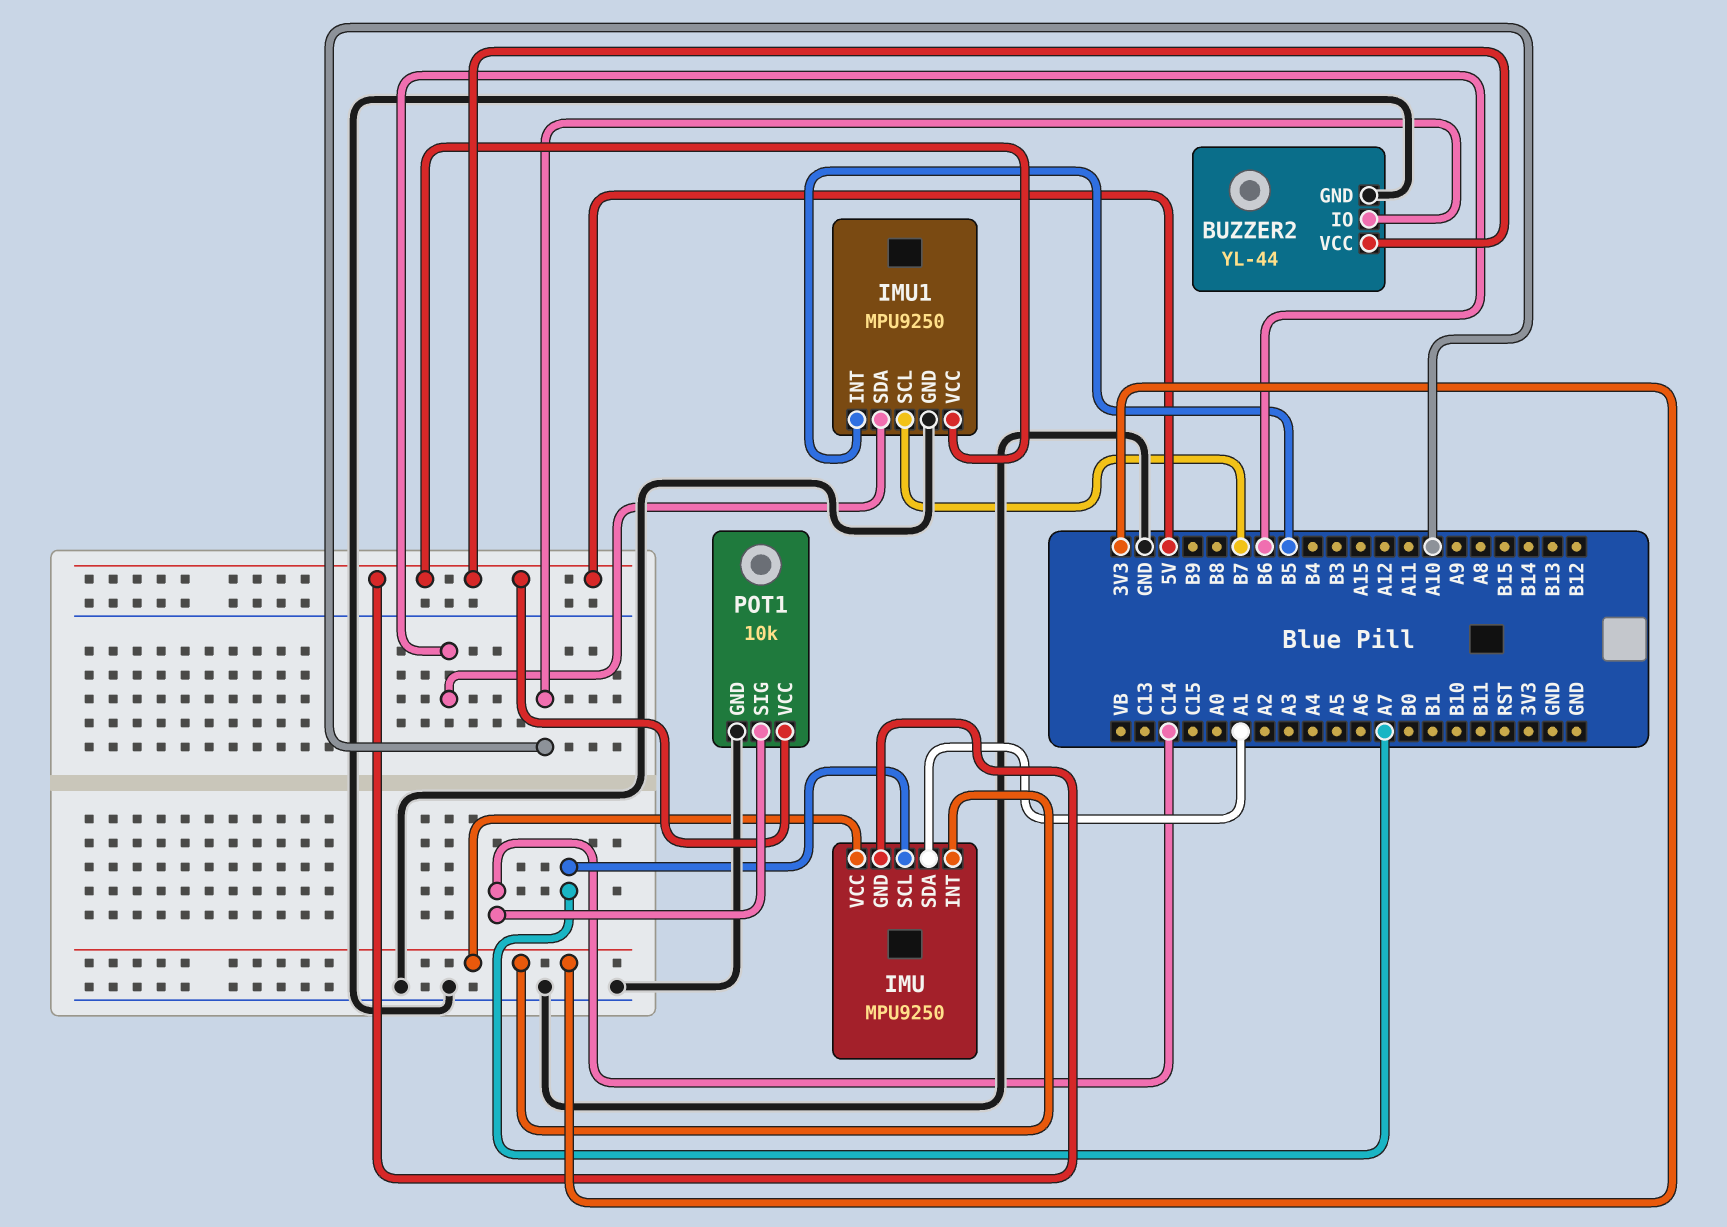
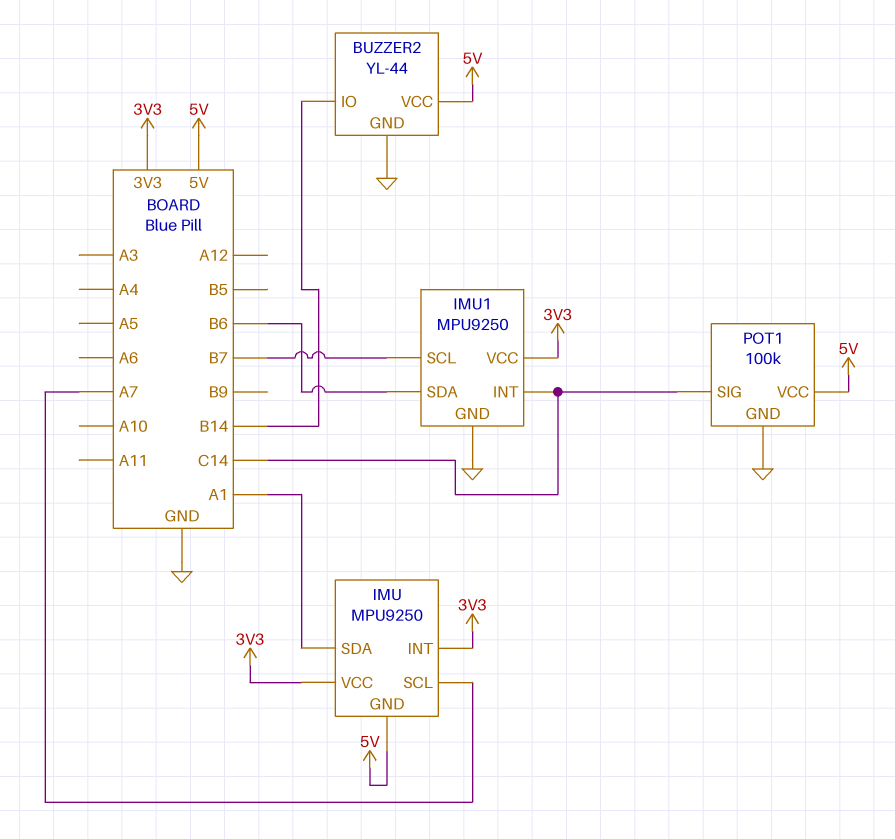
BUZZER2 pin IO: A10 -> B14
IMU1 pin INT: B5 -> C14
IMU1 pin VCC: 5V -> 3V3
POT1: 10k -> 100k

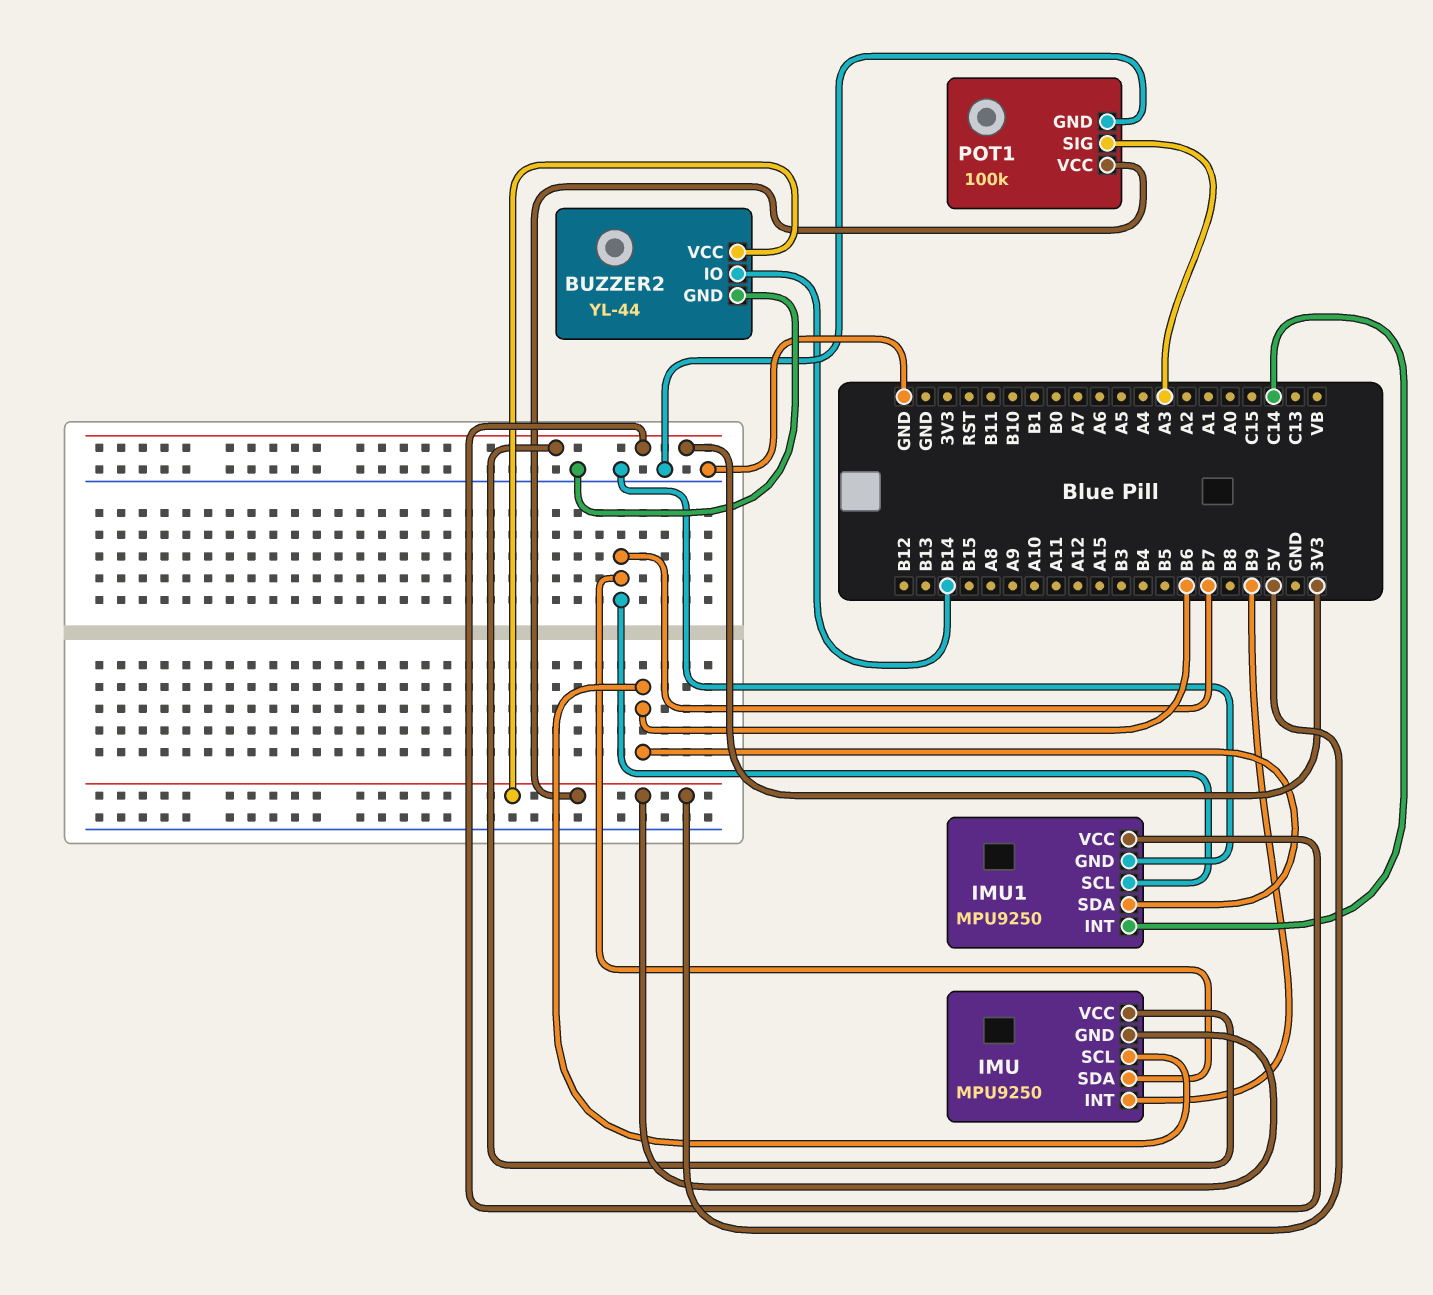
IMU pin INT: 3V3 -> B9
IMU pin SCL: A7 -> B6
IMU pin SDA: A1 -> B7
POT1 pin SIG: C14 -> A3

